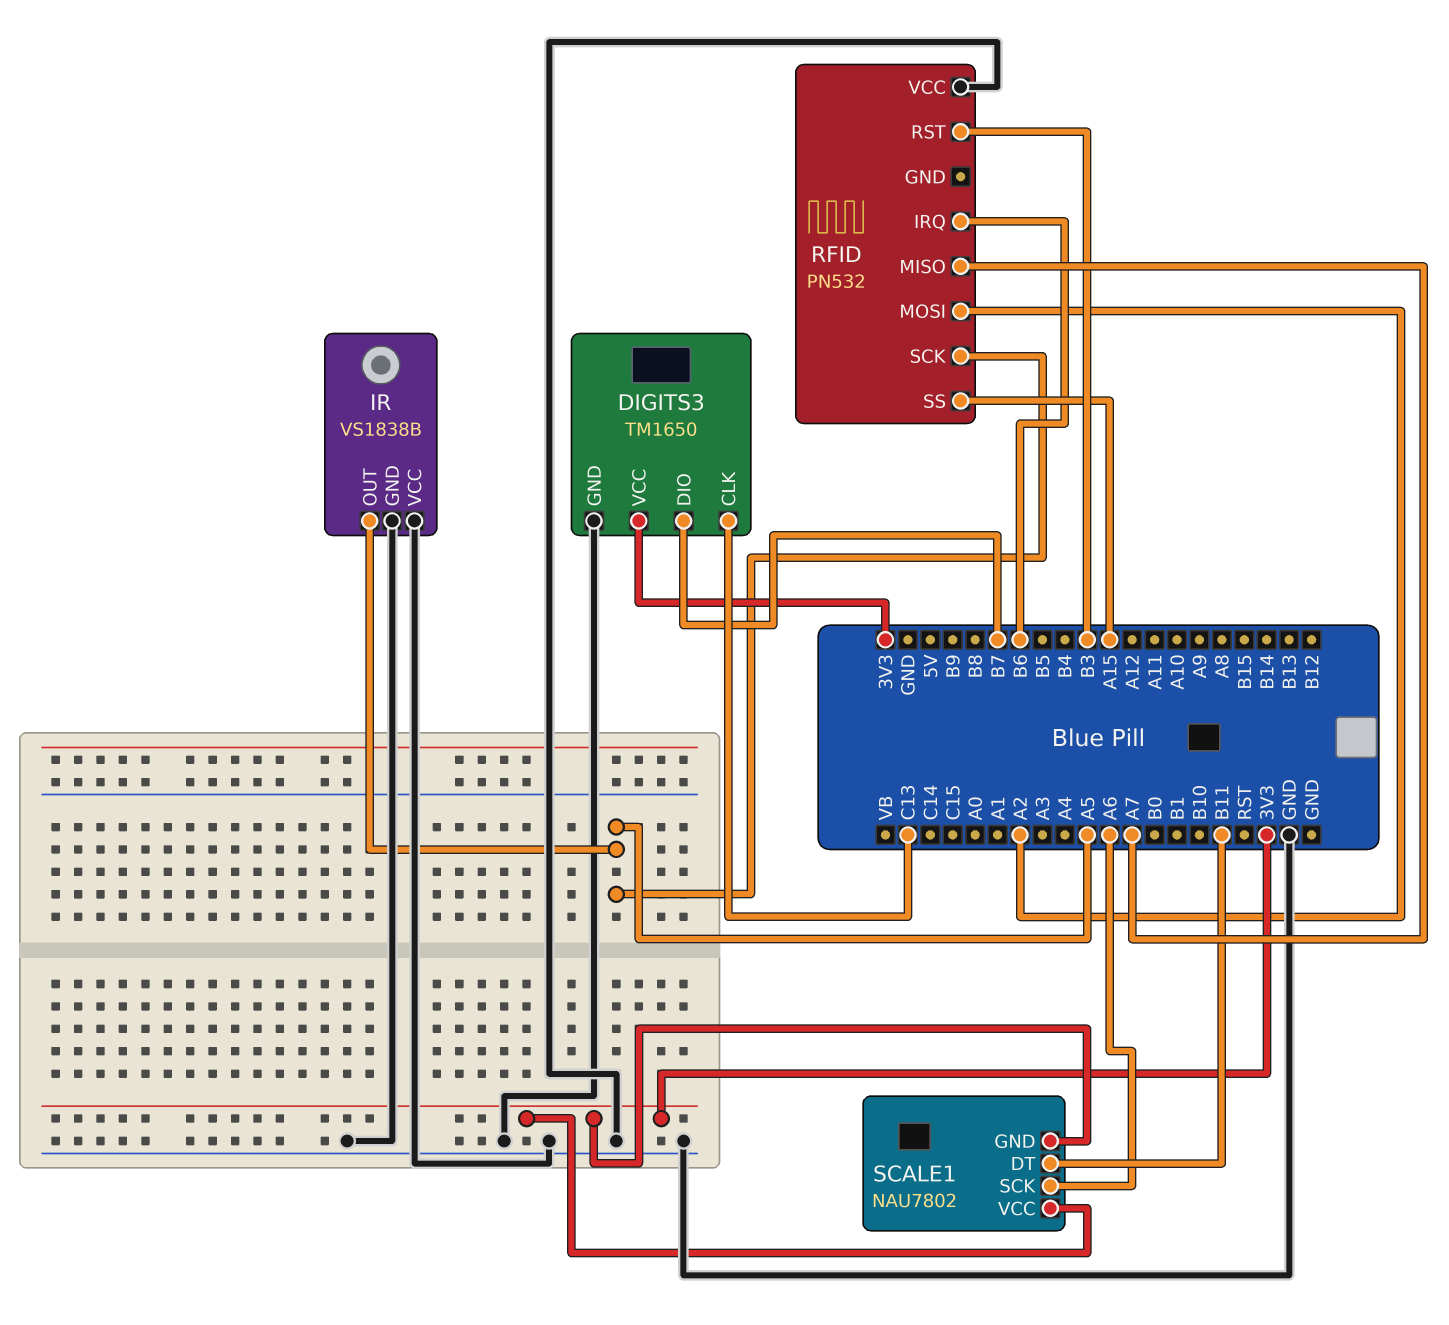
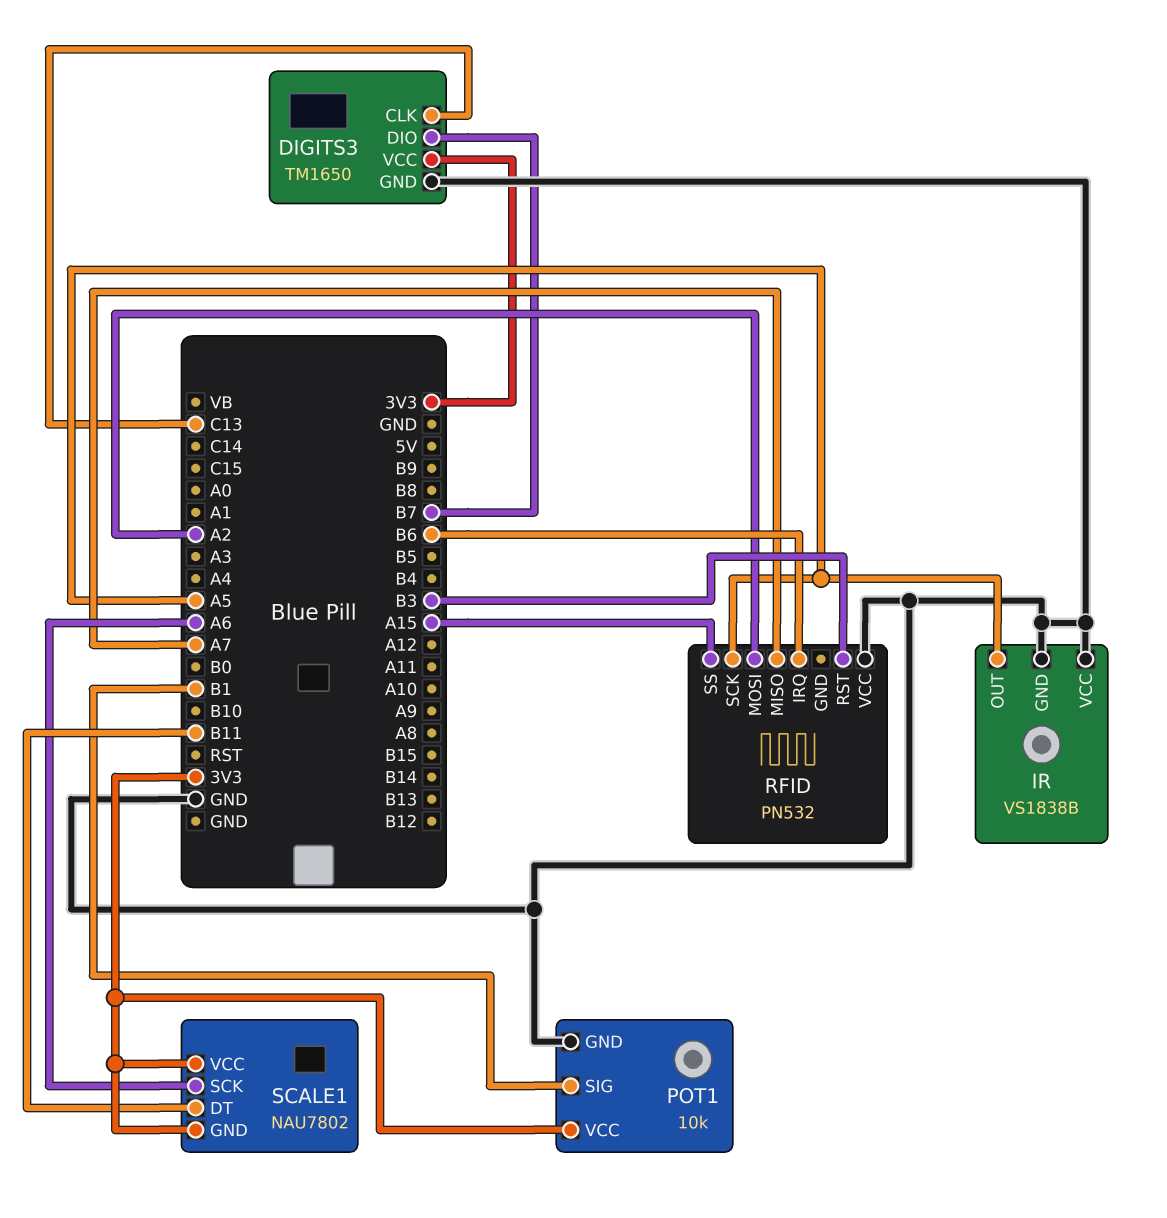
POT1: none -> 10k
POT1 pin GND: none -> GND
POT1 pin SIG: none -> B1
POT1 pin VCC: none -> 3V3

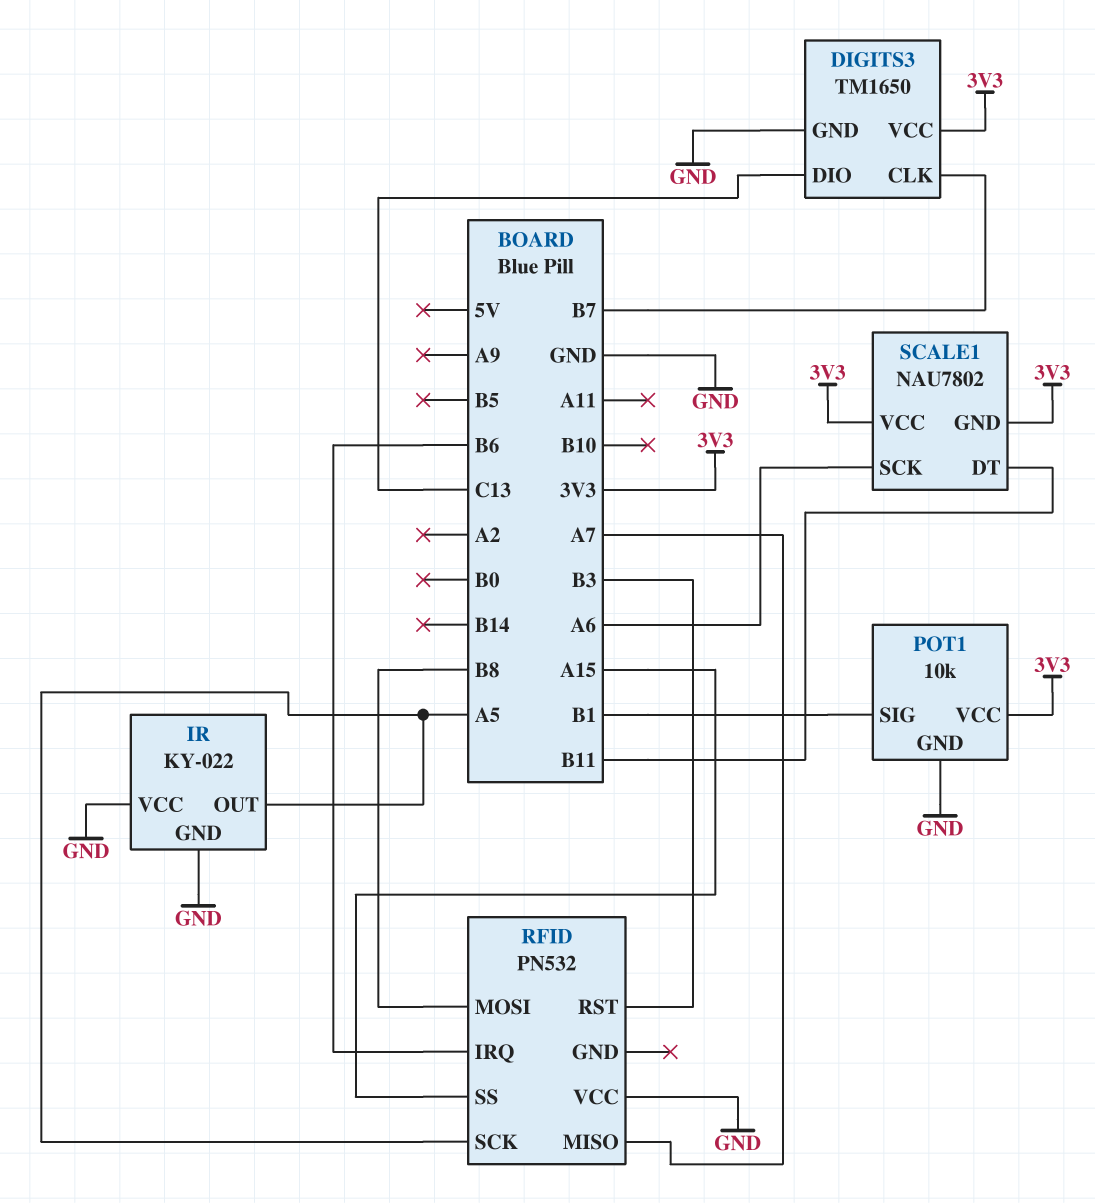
DIGITS3 pin CLK: C13 -> B7
DIGITS3 pin DIO: B7 -> C13
IR: VS1838B -> KY-022
RFID pin MOSI: A2 -> B8

